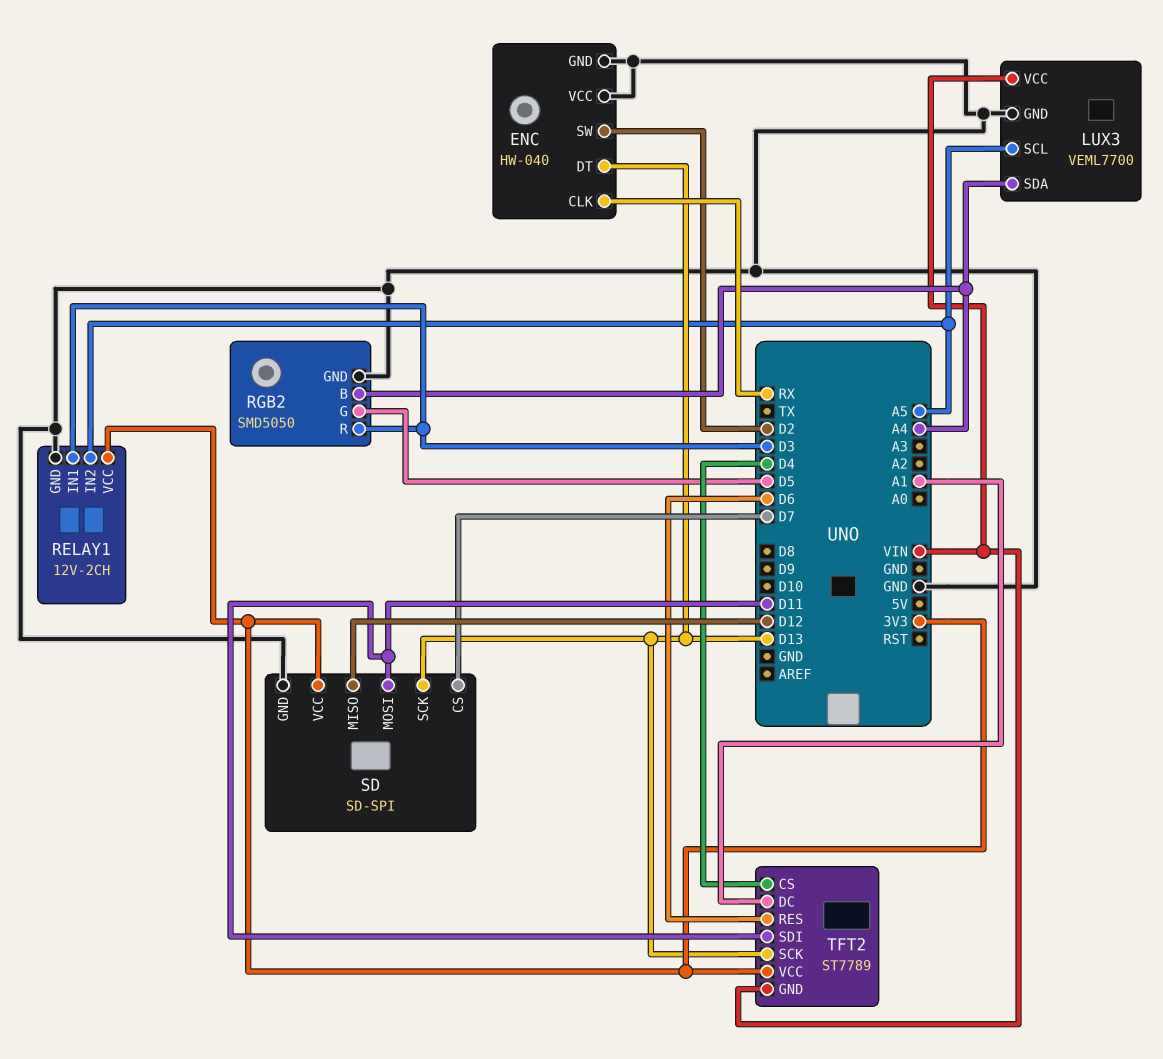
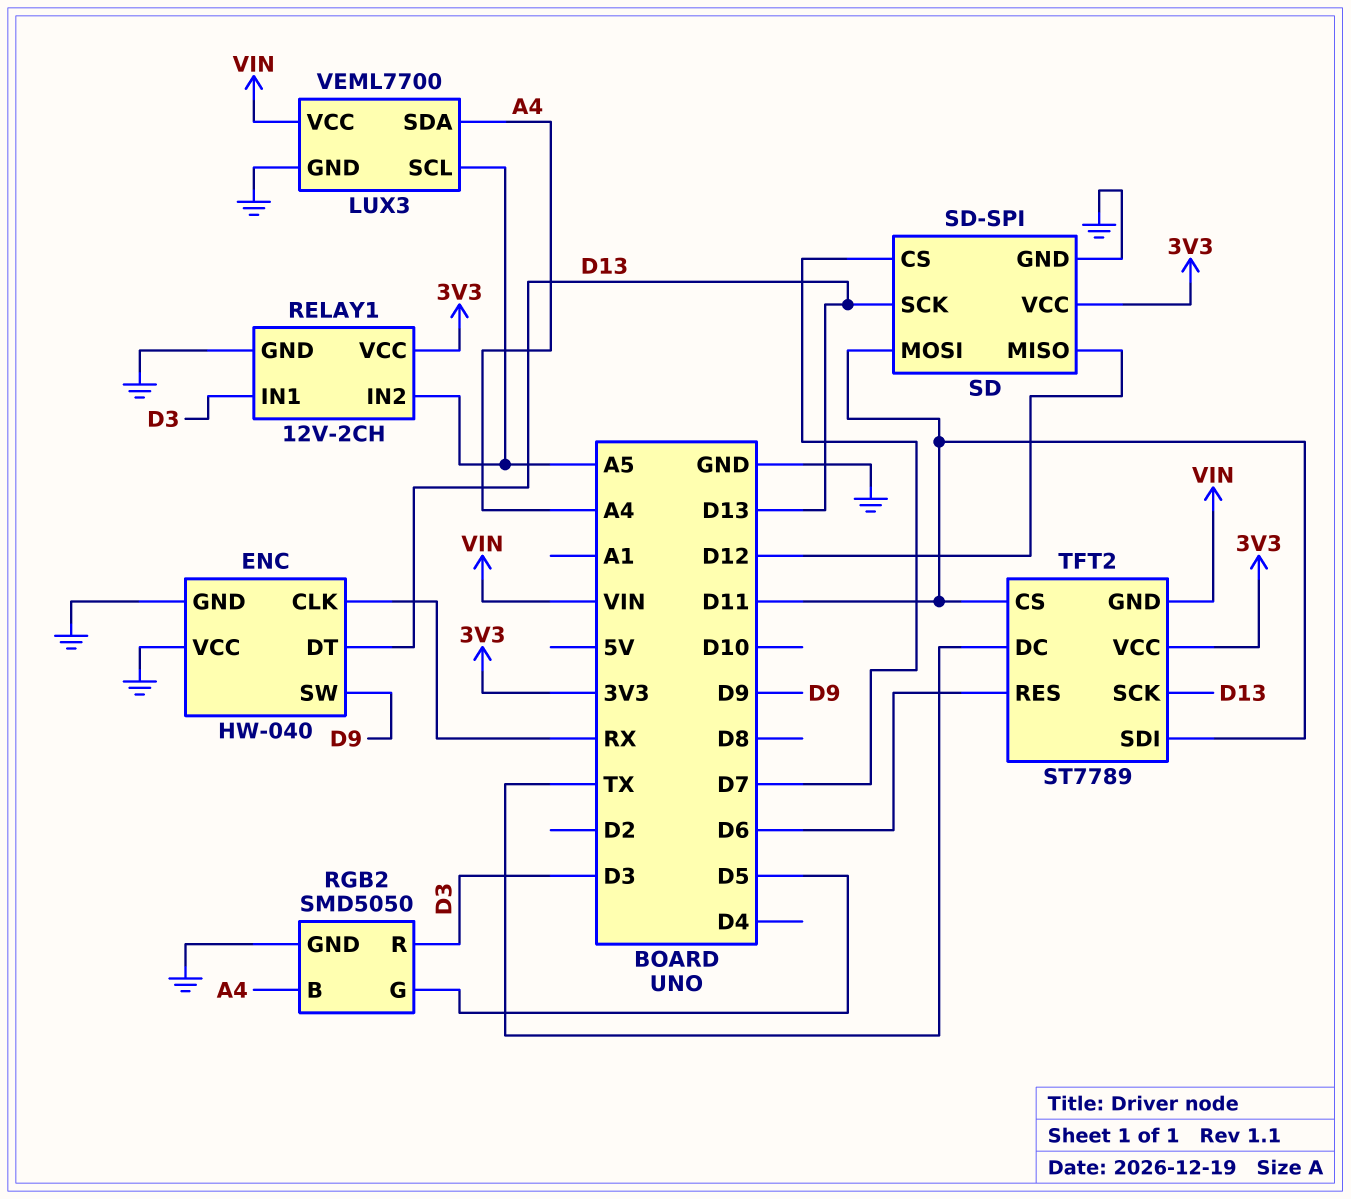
ENC pin SW: D2 -> D9
TFT2 pin CS: D4 -> D11
TFT2 pin DC: A1 -> TX

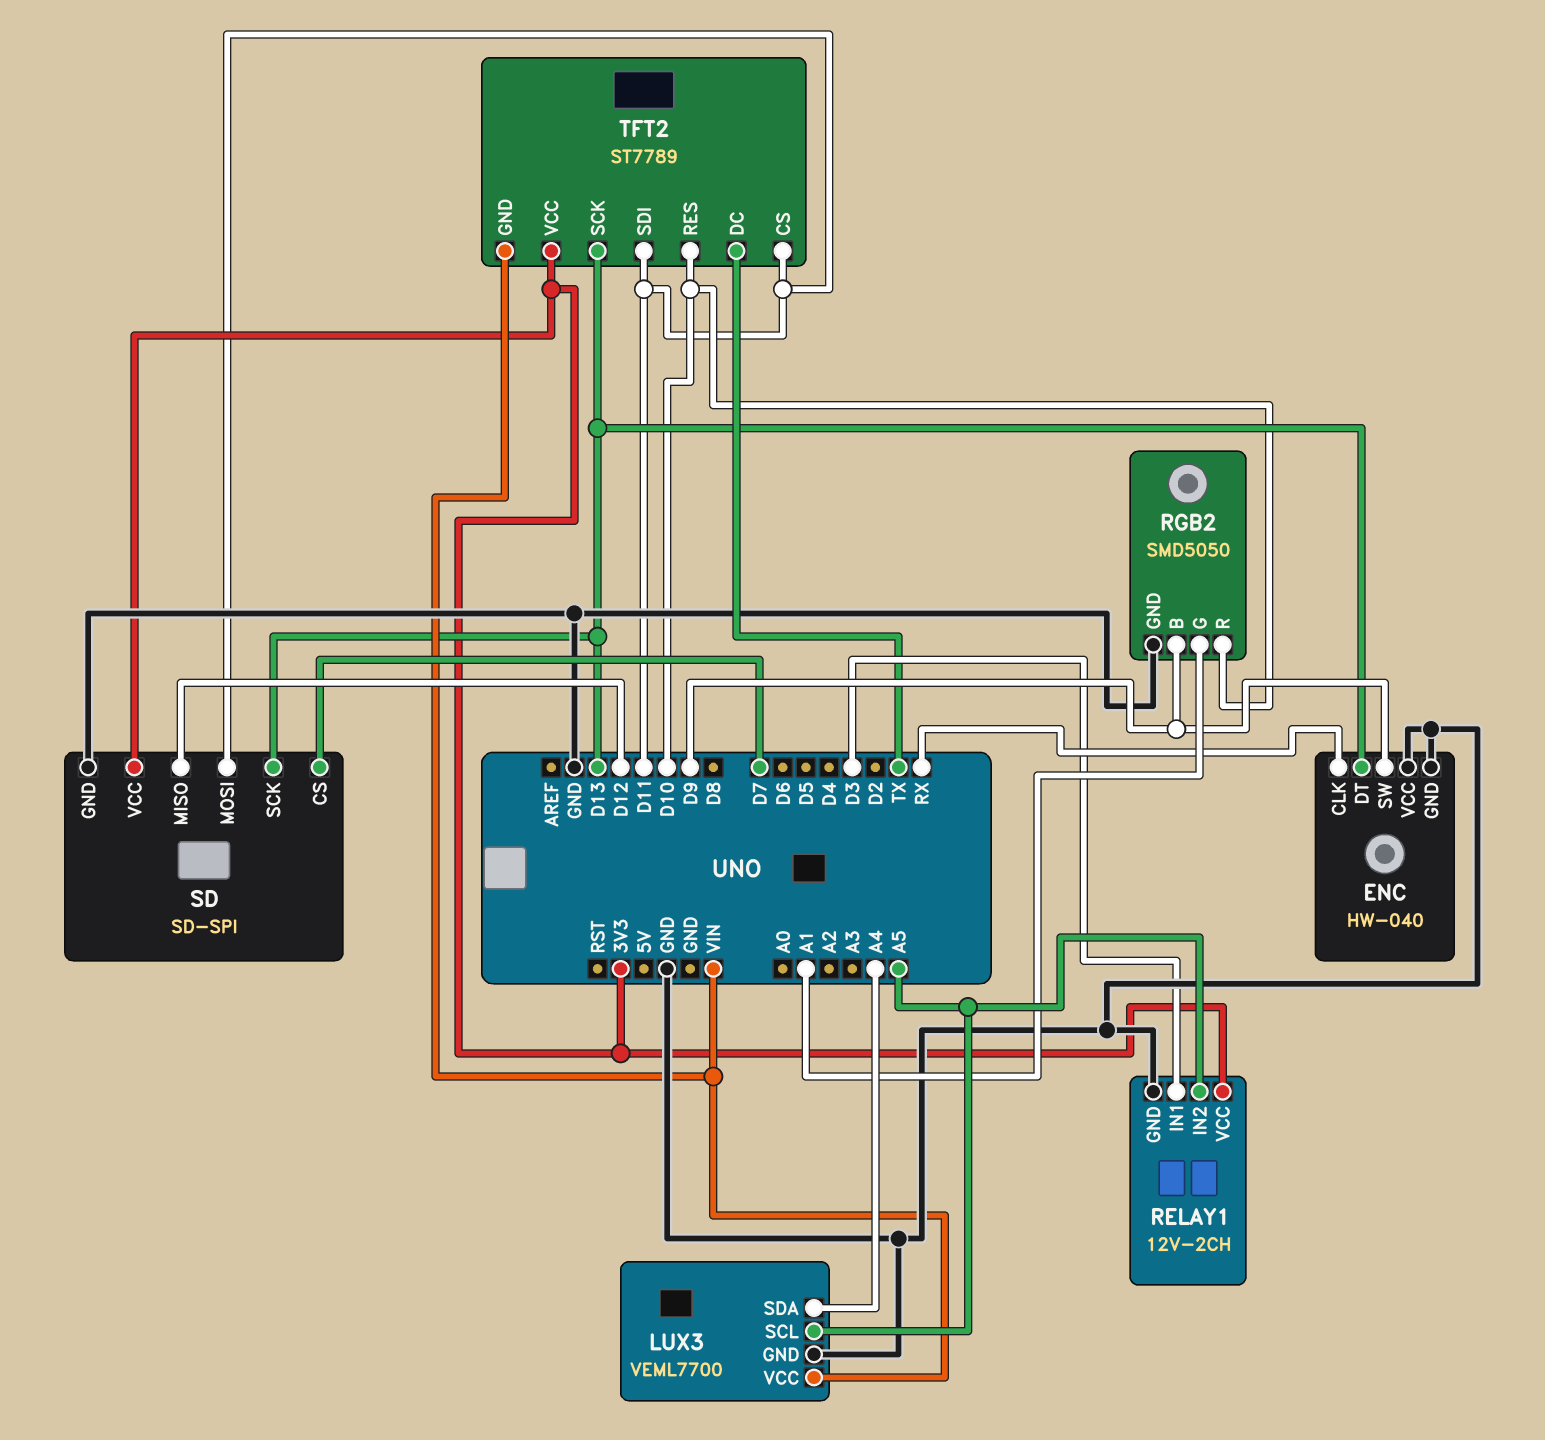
RGB2 pin B: A4 -> D9
RGB2 pin G: D5 -> A1
RGB2 pin R: D3 -> D10
TFT2 pin RES: D6 -> D10

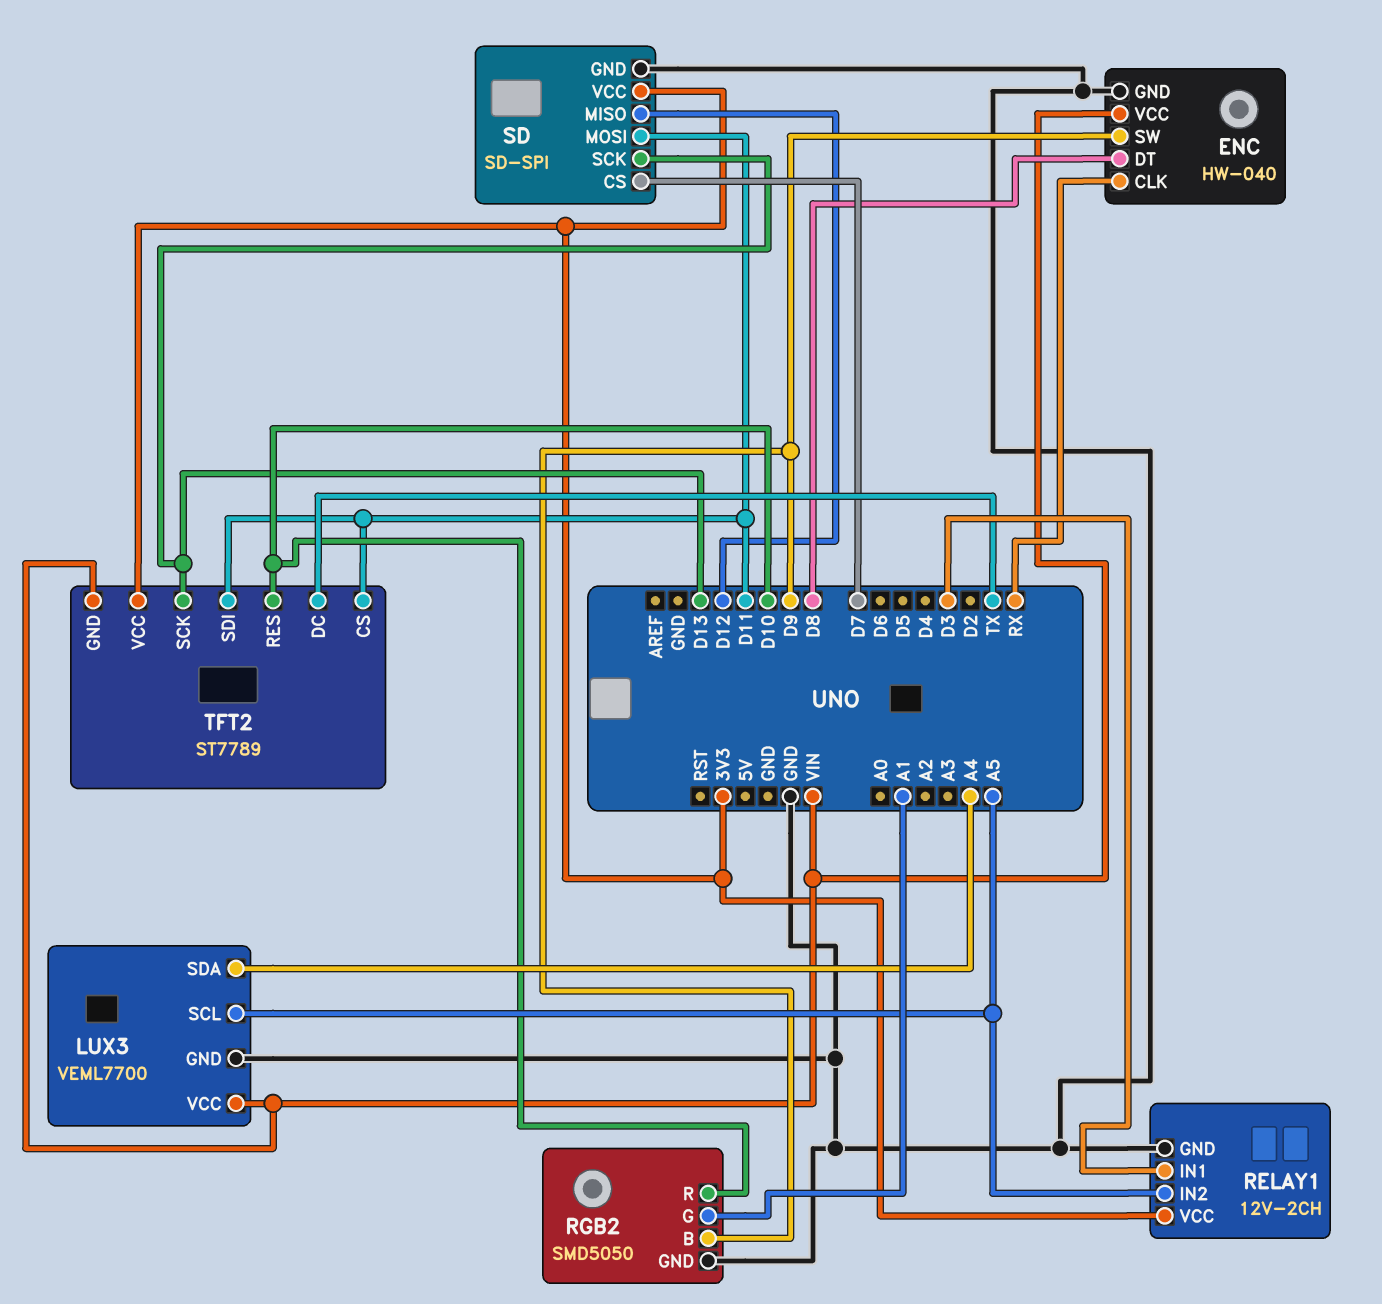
ENC pin DT: D13 -> D8
ENC pin VCC: GND -> VIN

